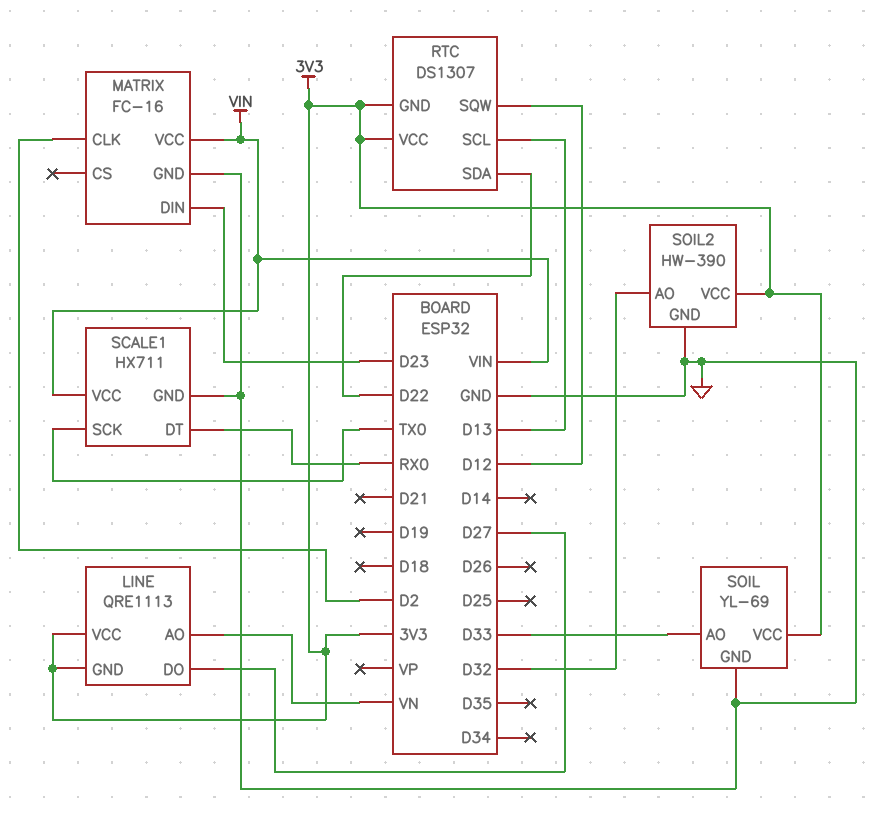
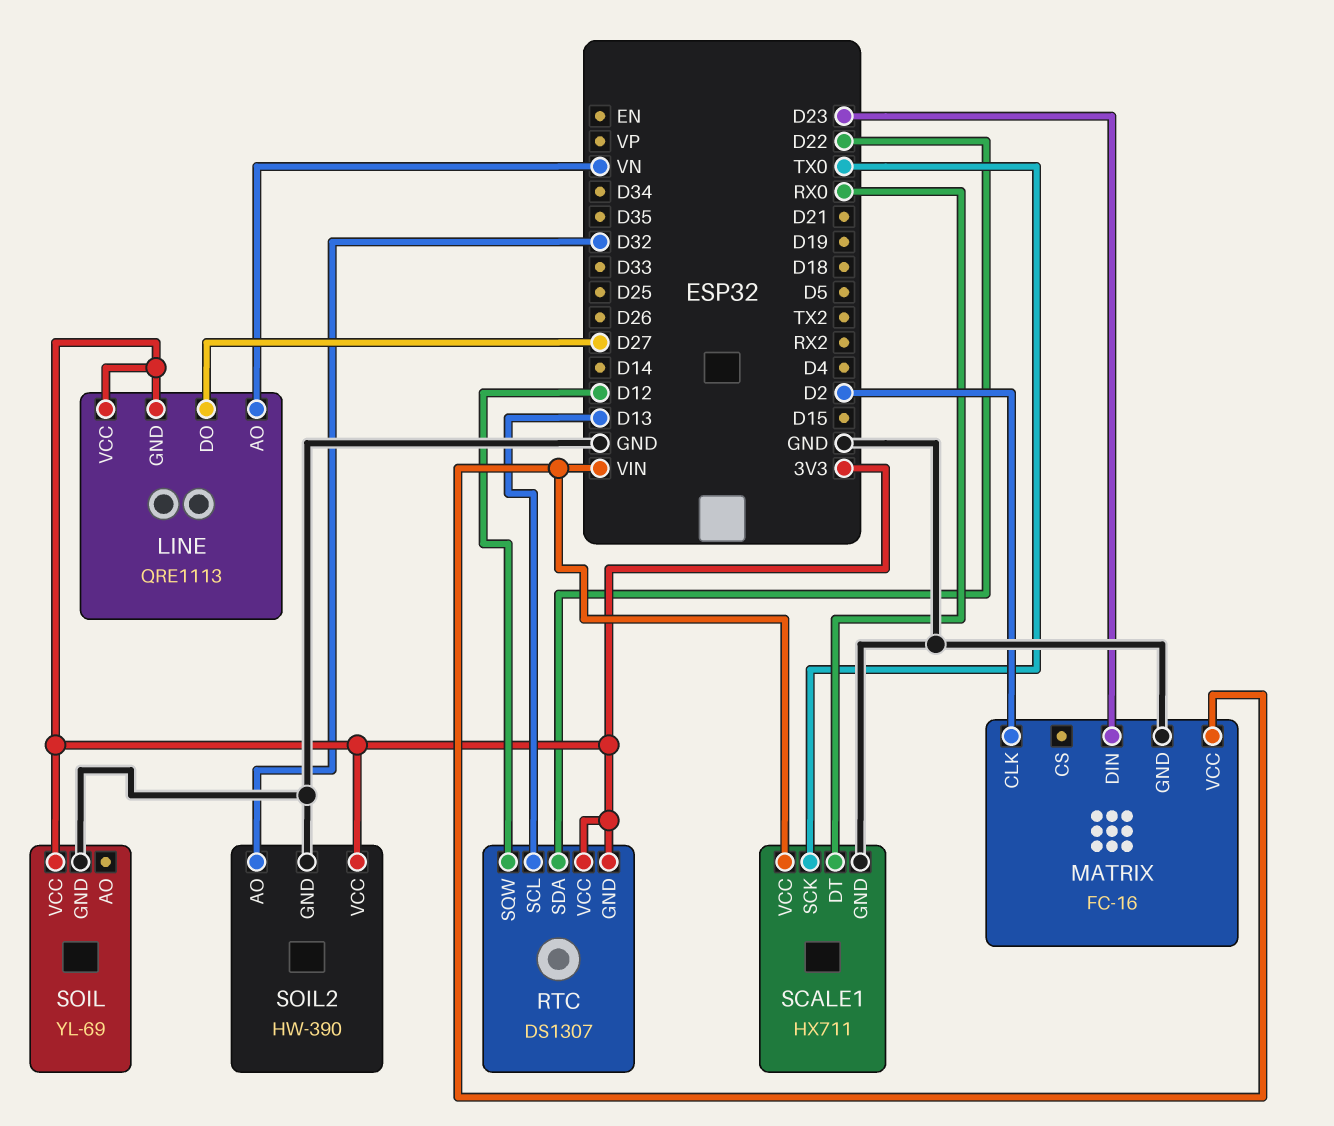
SOIL pin AO: D33 -> none

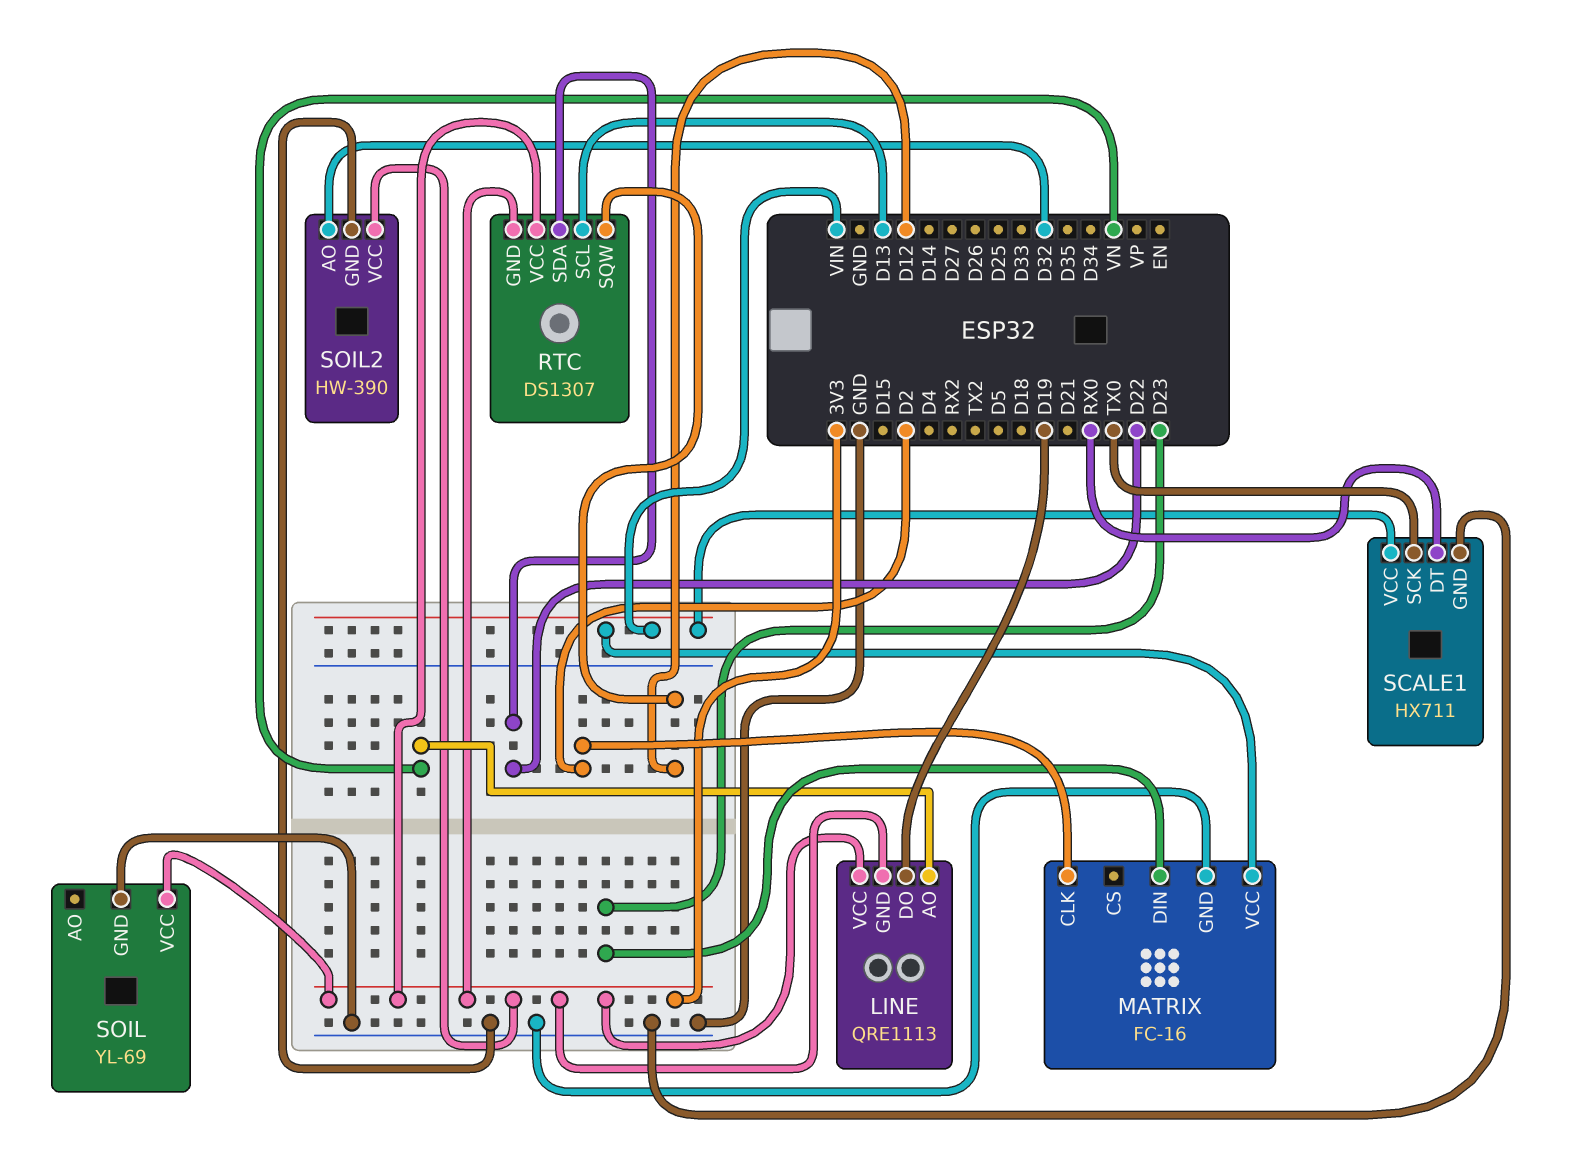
LINE pin DO: D27 -> D19

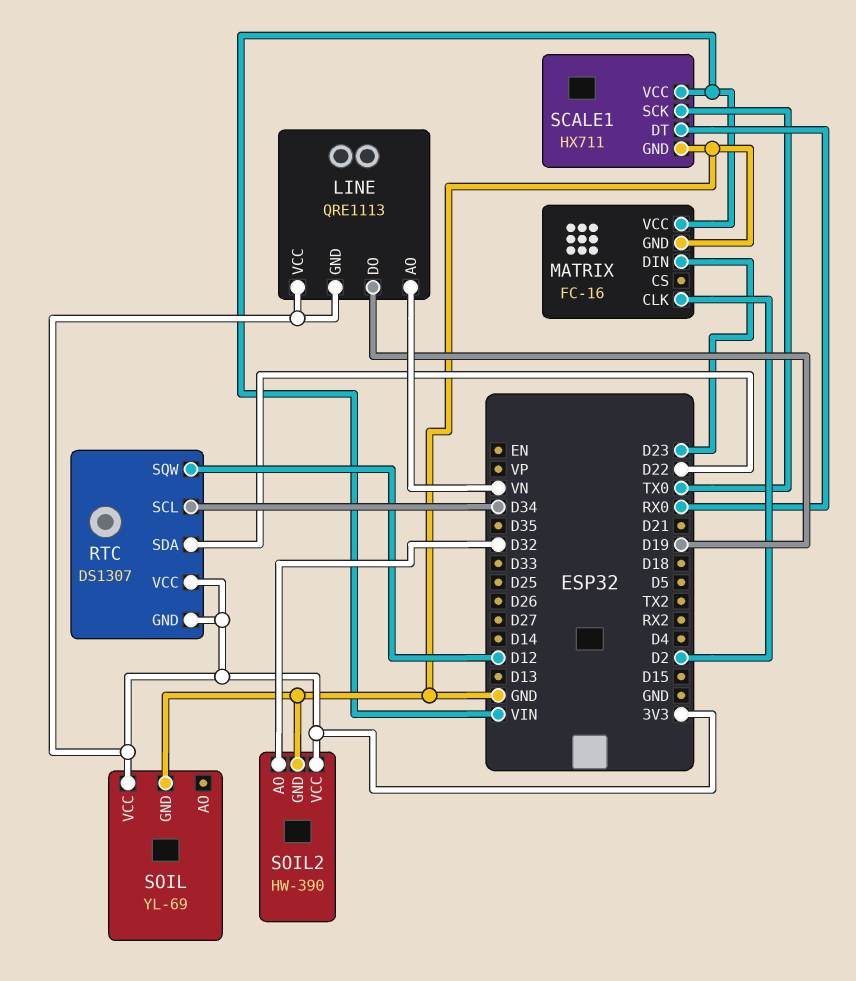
RTC pin SCL: D13 -> D34

